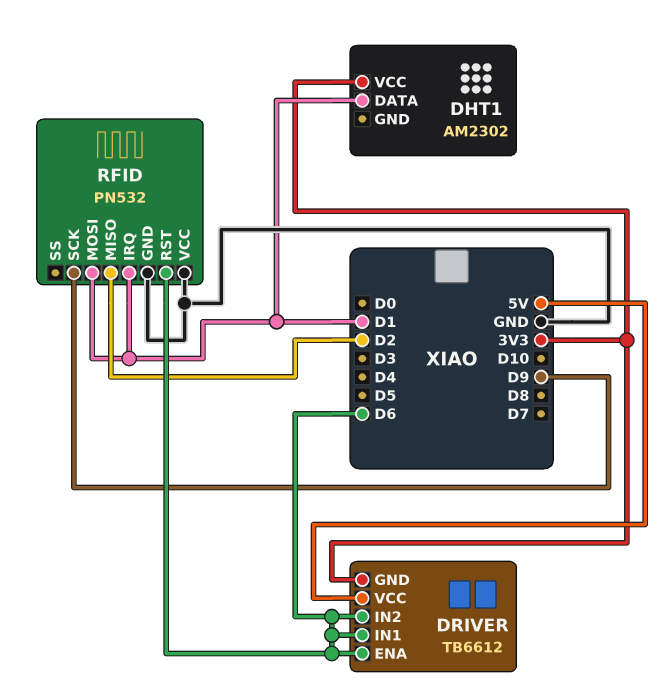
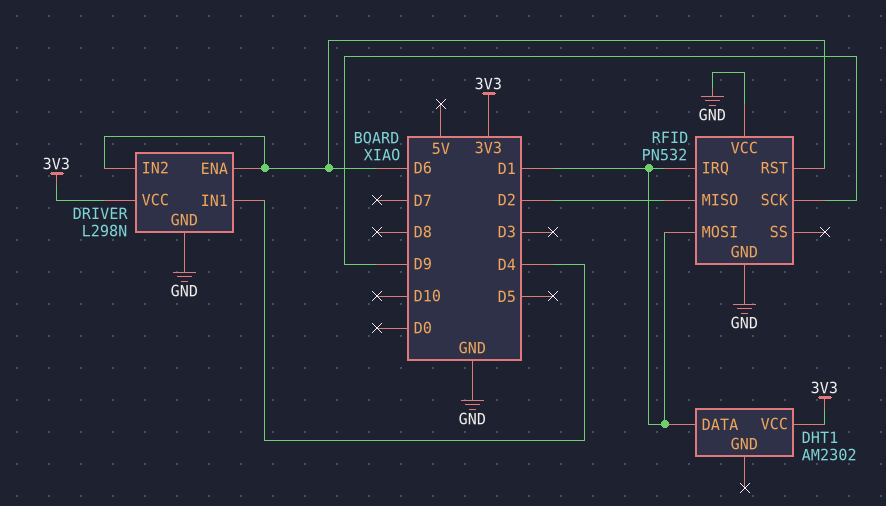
DRIVER: TB6612 -> L298N
DRIVER pin GND: 3V3 -> GND
DRIVER pin IN1: D6 -> D4
DRIVER pin VCC: 5V -> 3V3

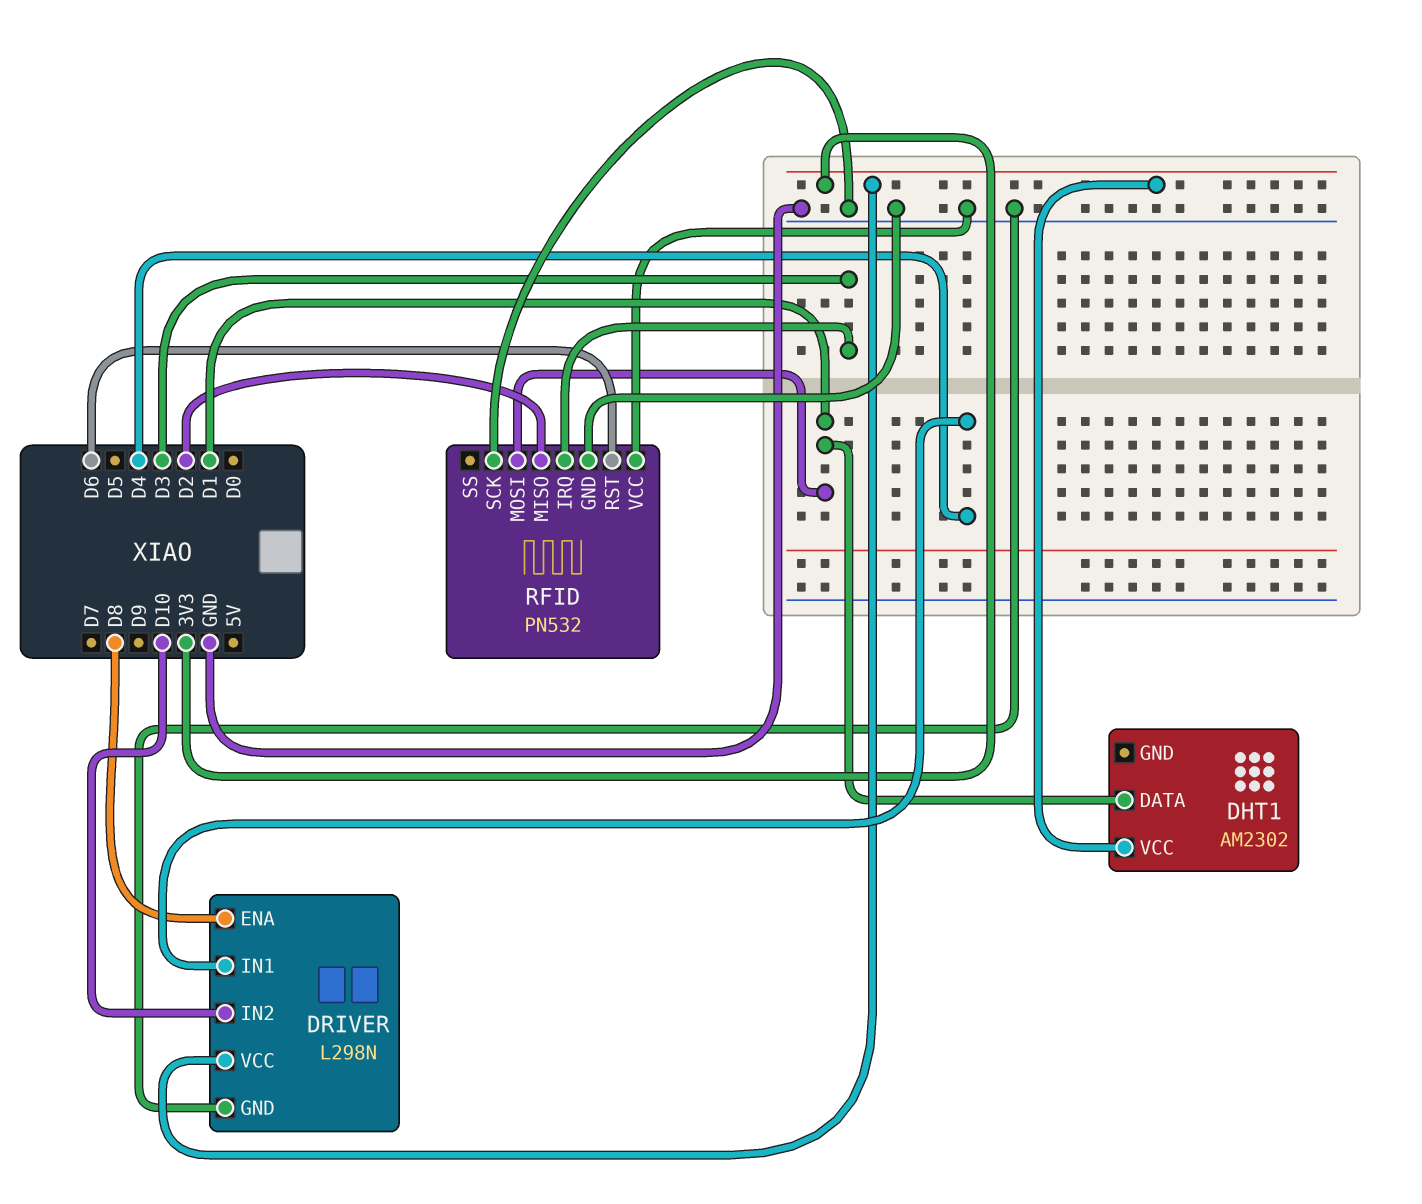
DRIVER pin ENA: D6 -> D8
DRIVER pin IN2: D6 -> D10
RFID pin IRQ: D1 -> D3
RFID pin SCK: D9 -> GND

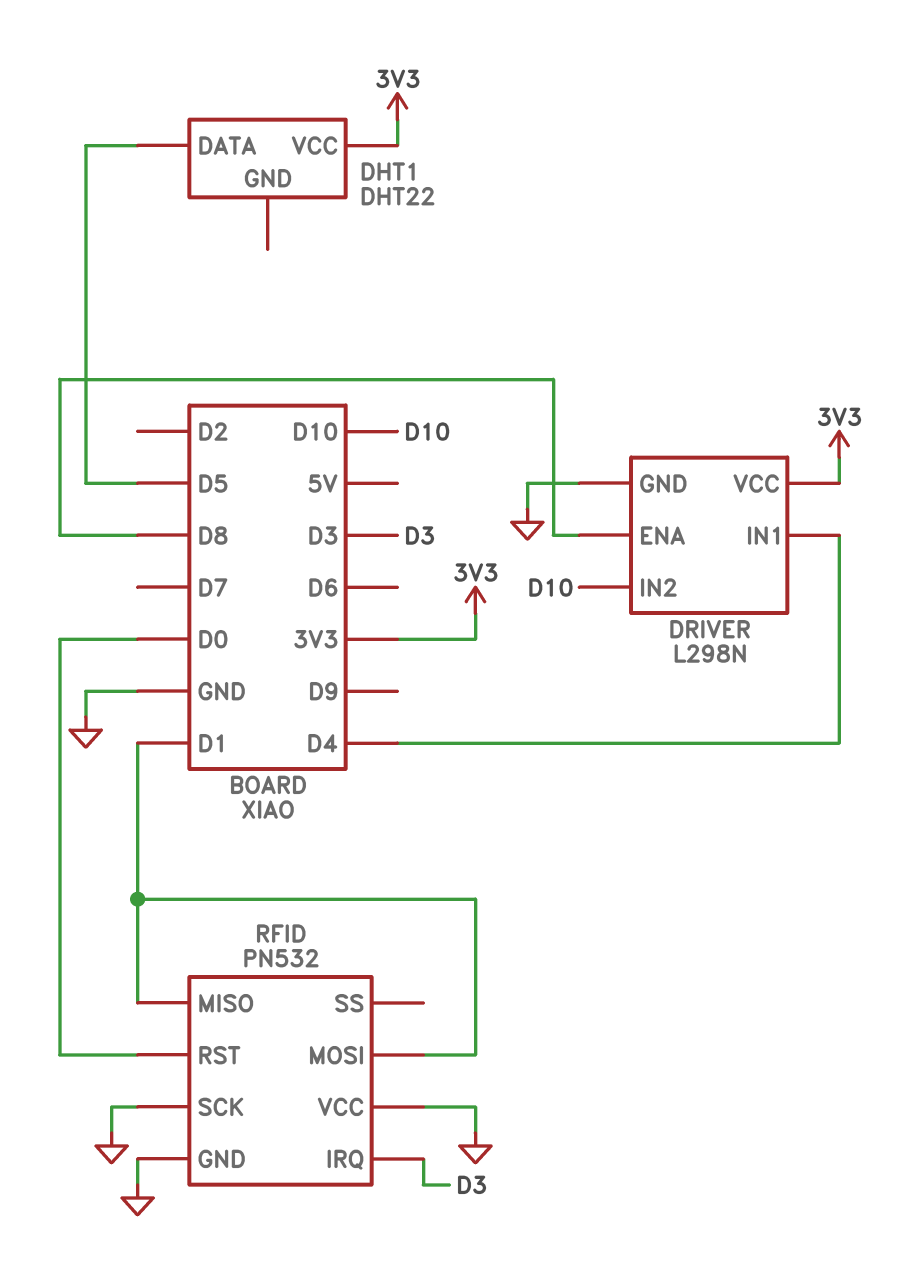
DHT1: AM2302 -> DHT22
DHT1 pin DATA: D1 -> D5
RFID pin MISO: D2 -> D1
RFID pin RST: D6 -> D0

